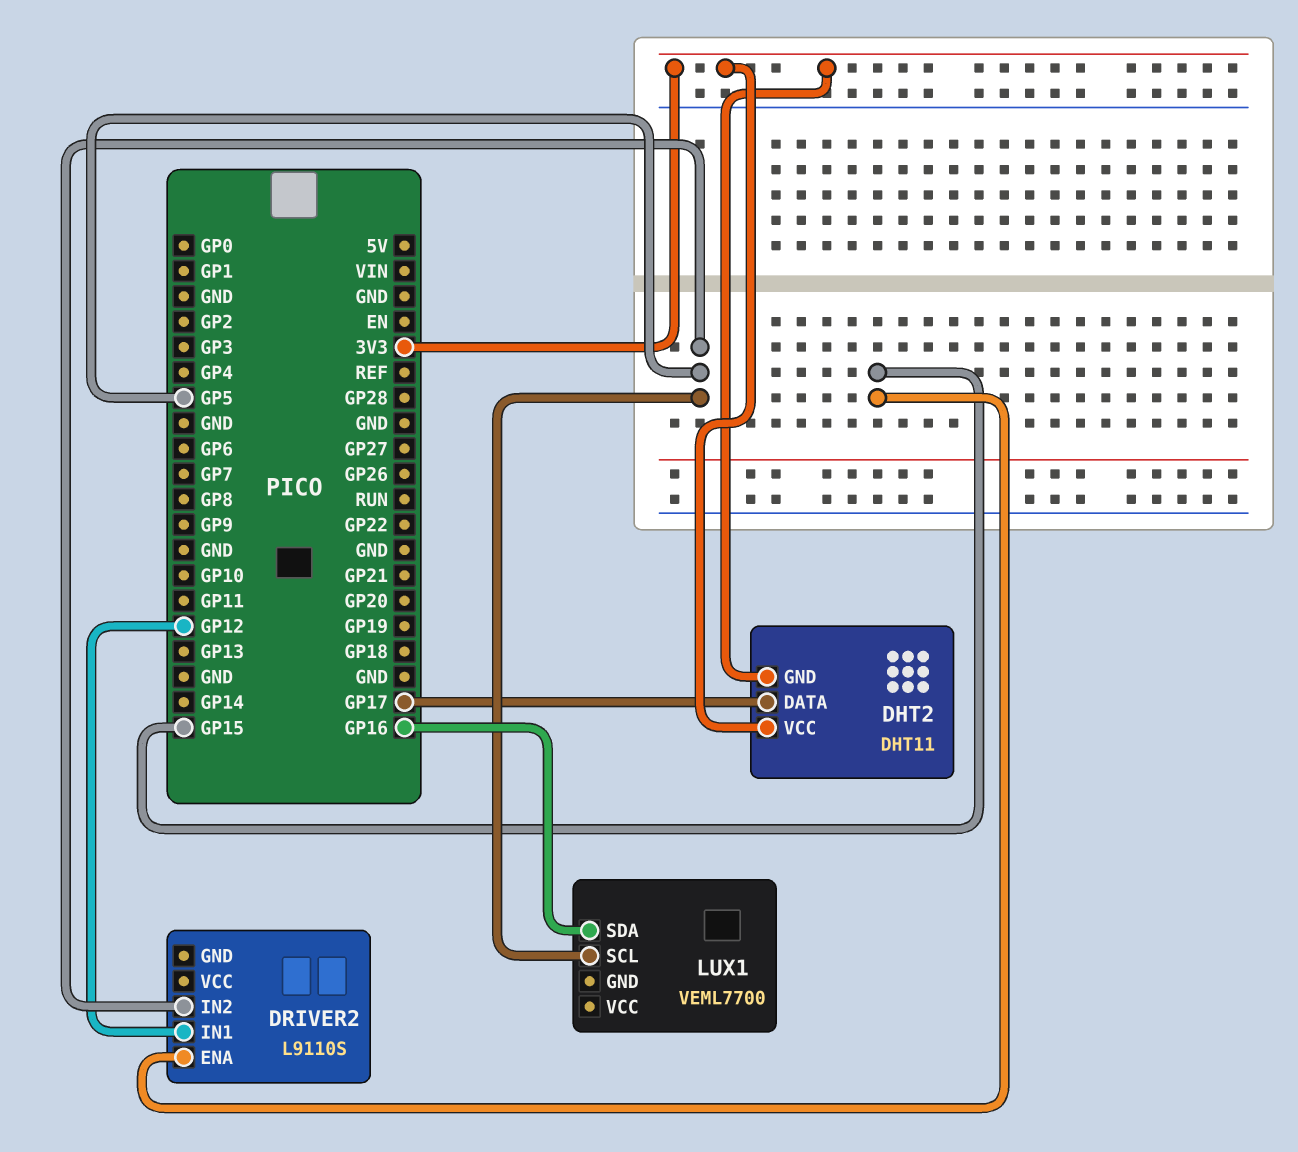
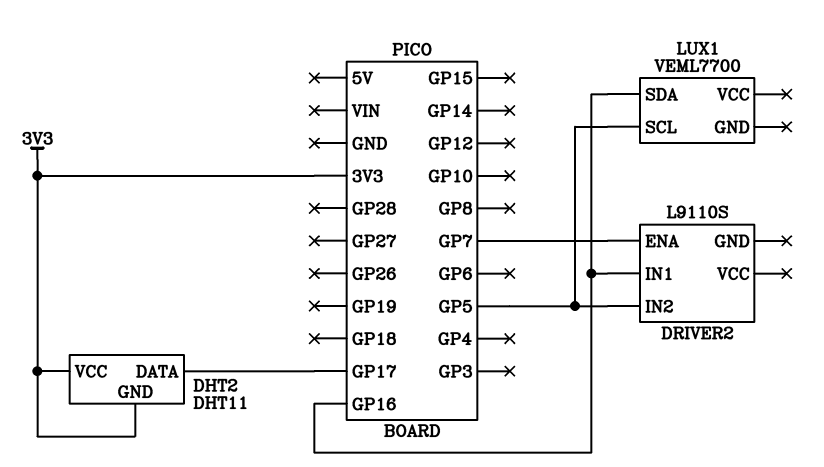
DRIVER2 pin ENA: GP15 -> GP7
DRIVER2 pin IN1: GP12 -> GP16

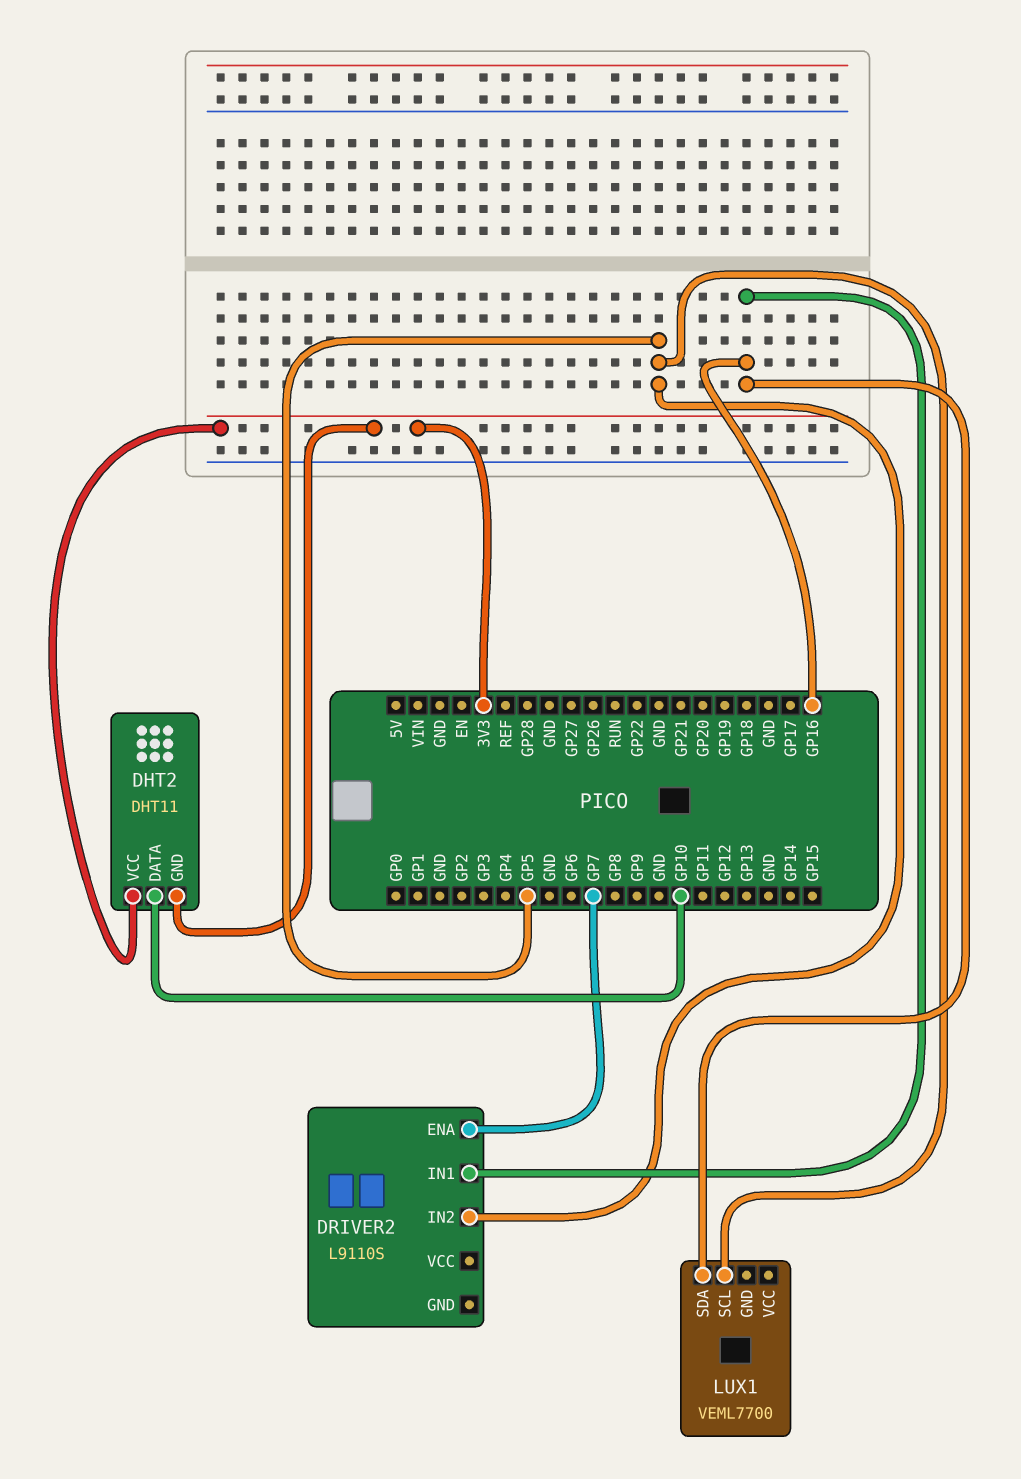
DHT2 pin DATA: GP17 -> GP10

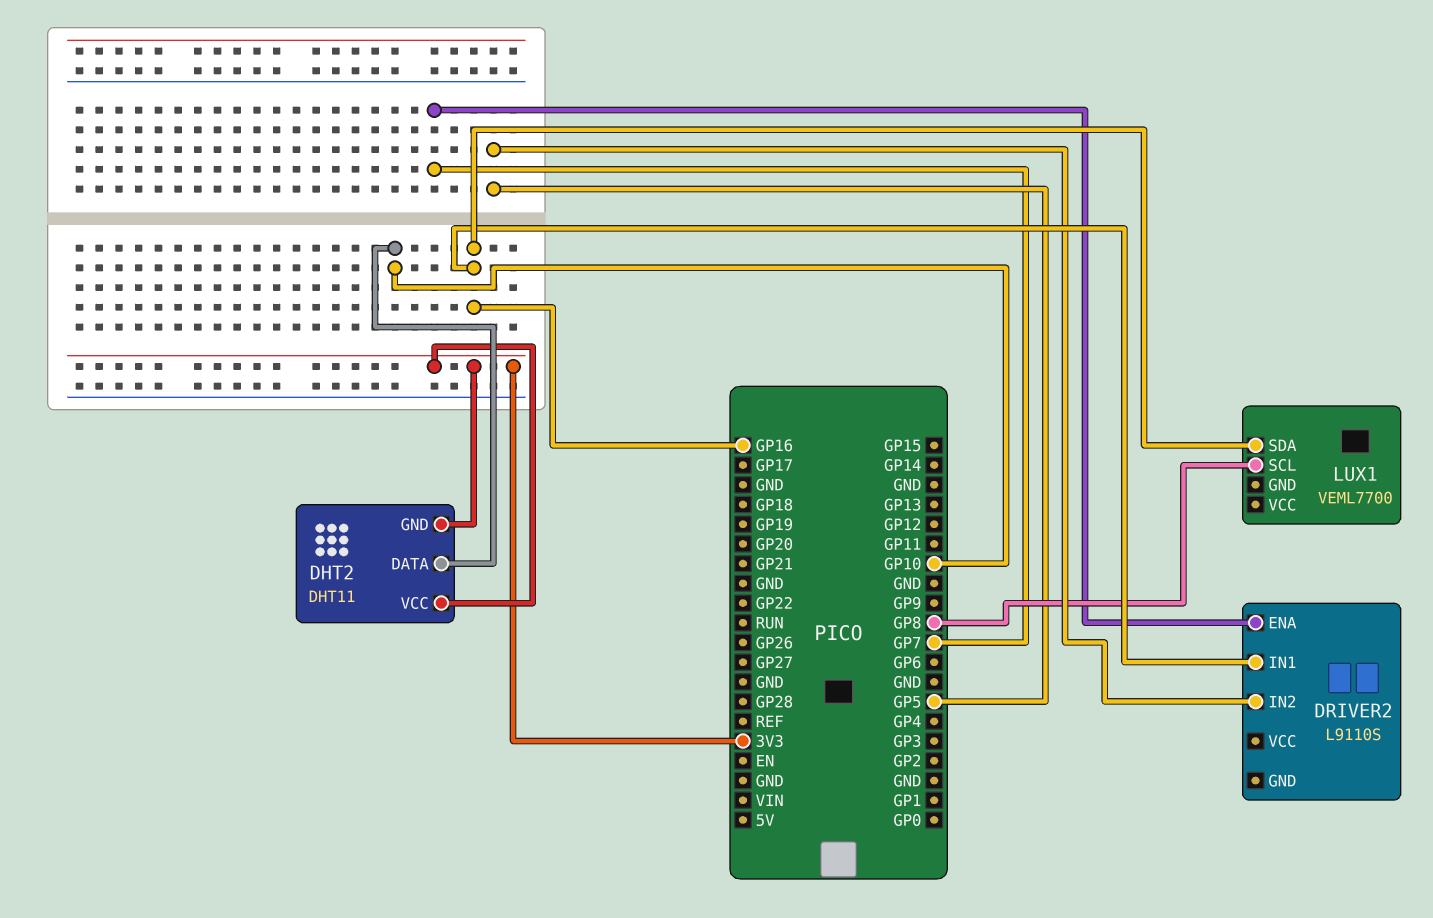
LUX1 pin SCL: GP5 -> GP8

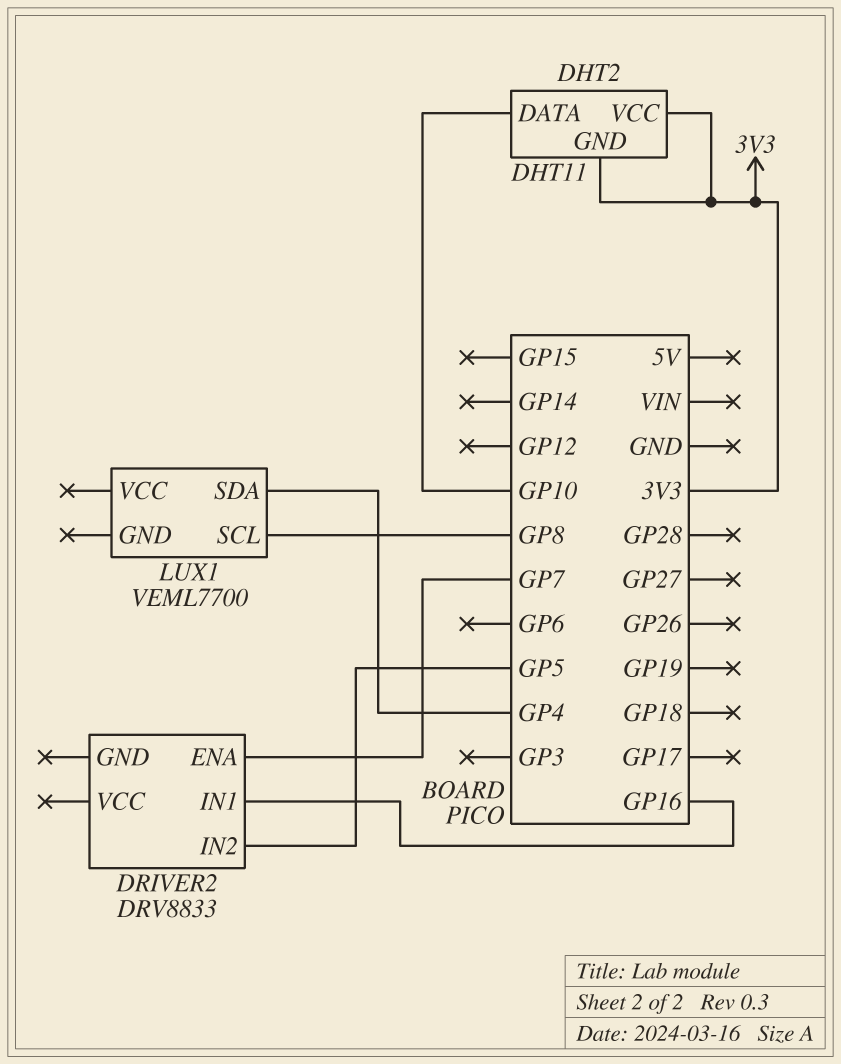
DRIVER2: L9110S -> DRV8833
LUX1 pin SDA: GP16 -> GP4

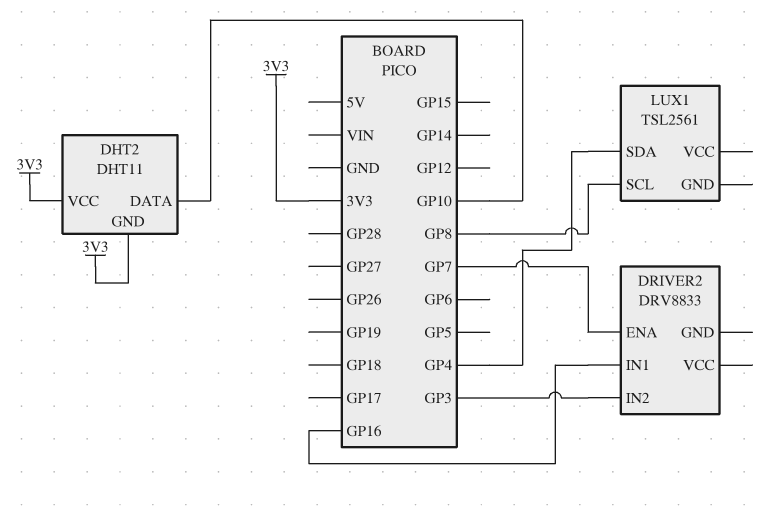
DRIVER2 pin IN2: GP5 -> GP3
LUX1: VEML7700 -> TSL2561

